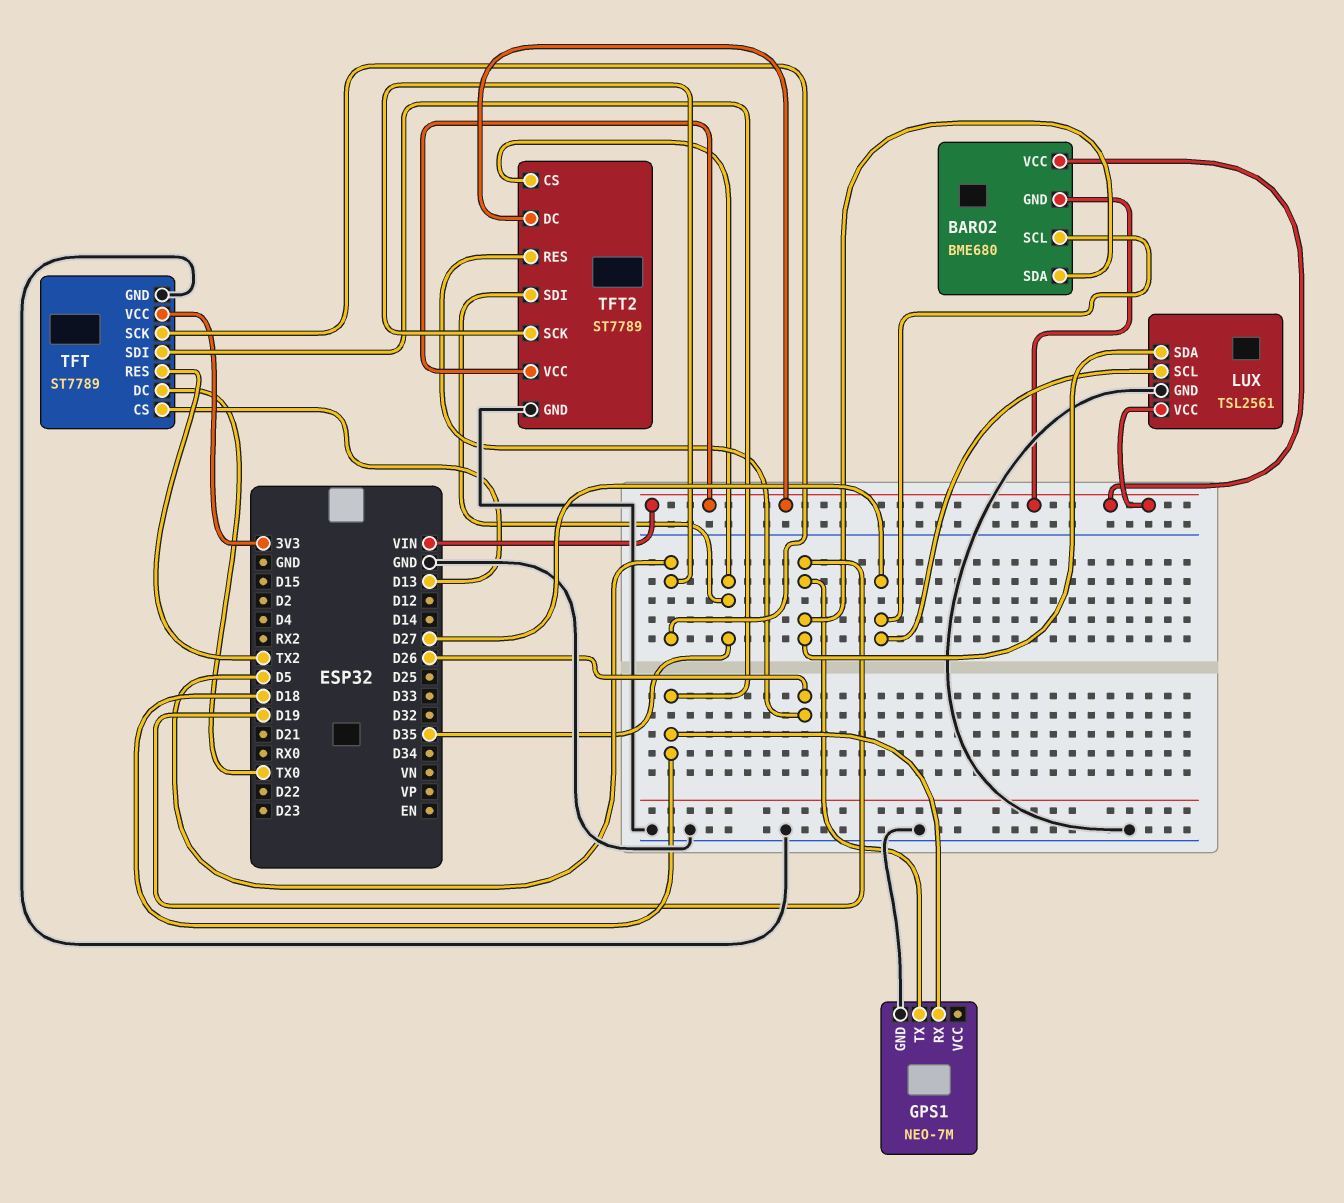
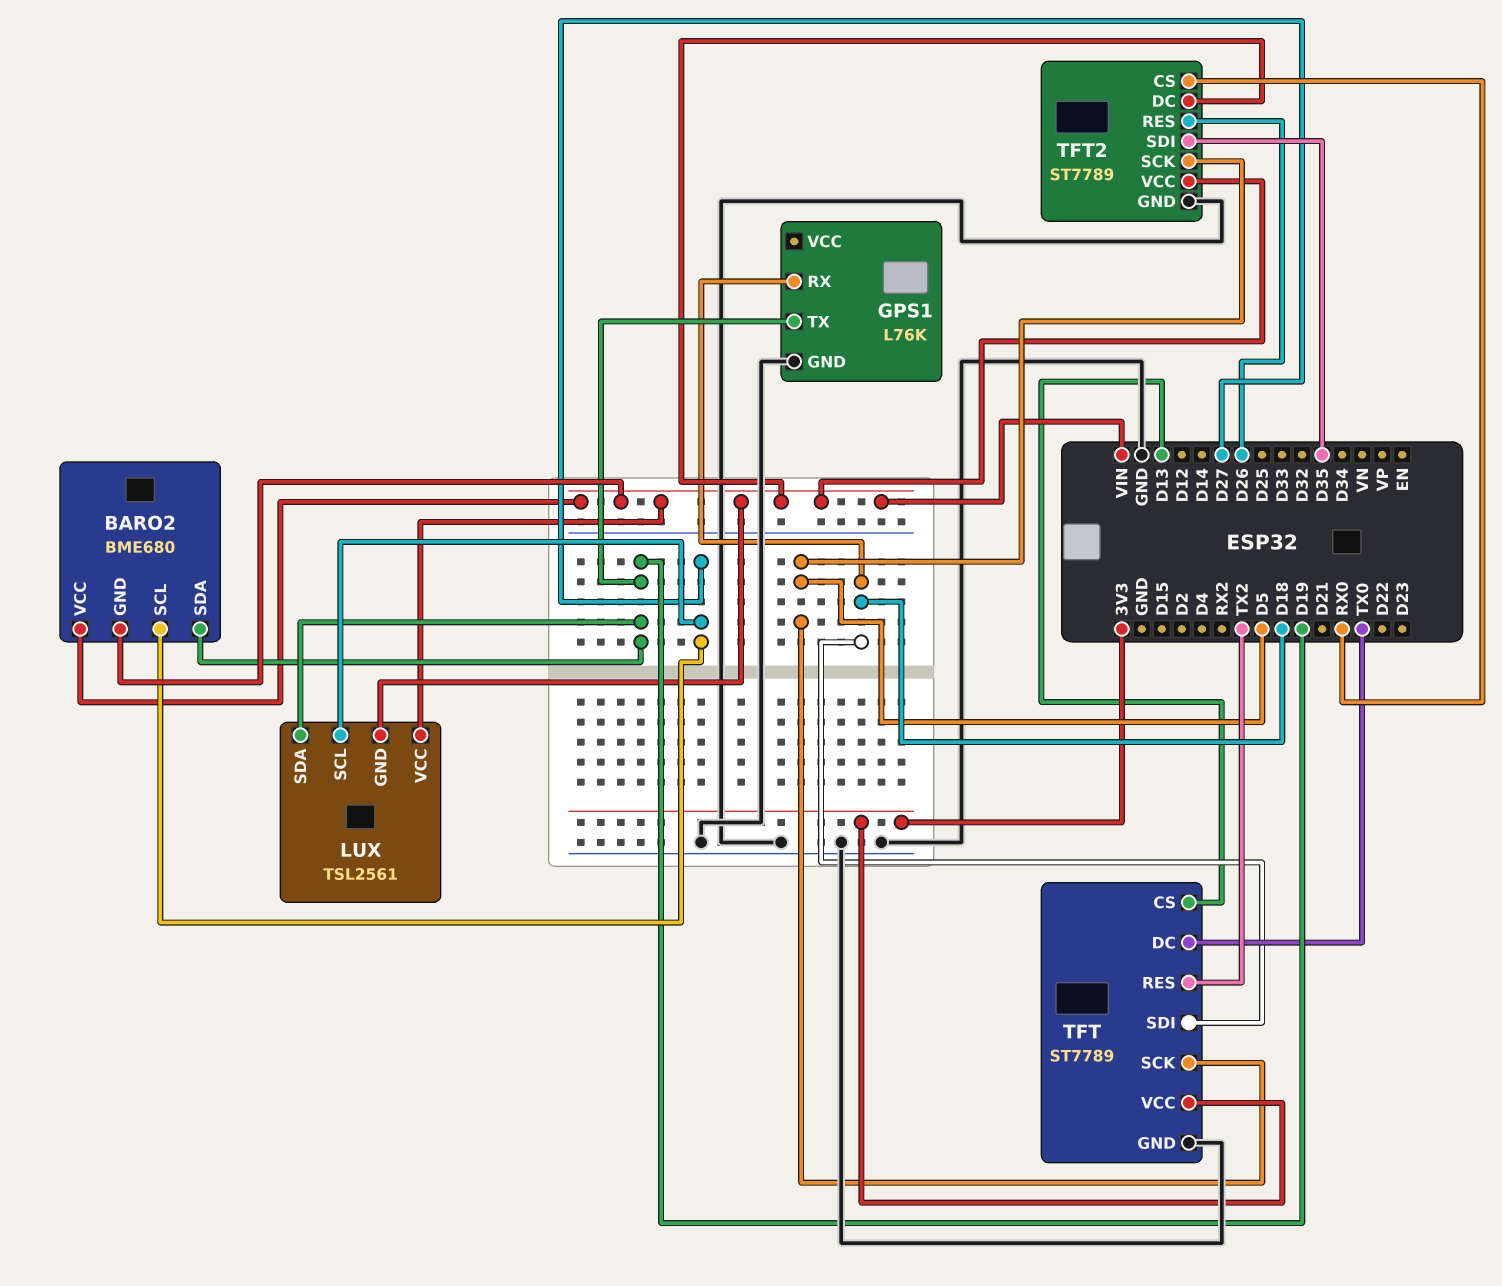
GPS1: NEO-7M -> L76K
LUX pin GND: GND -> VIN
TFT2 pin CS: D35 -> RX0

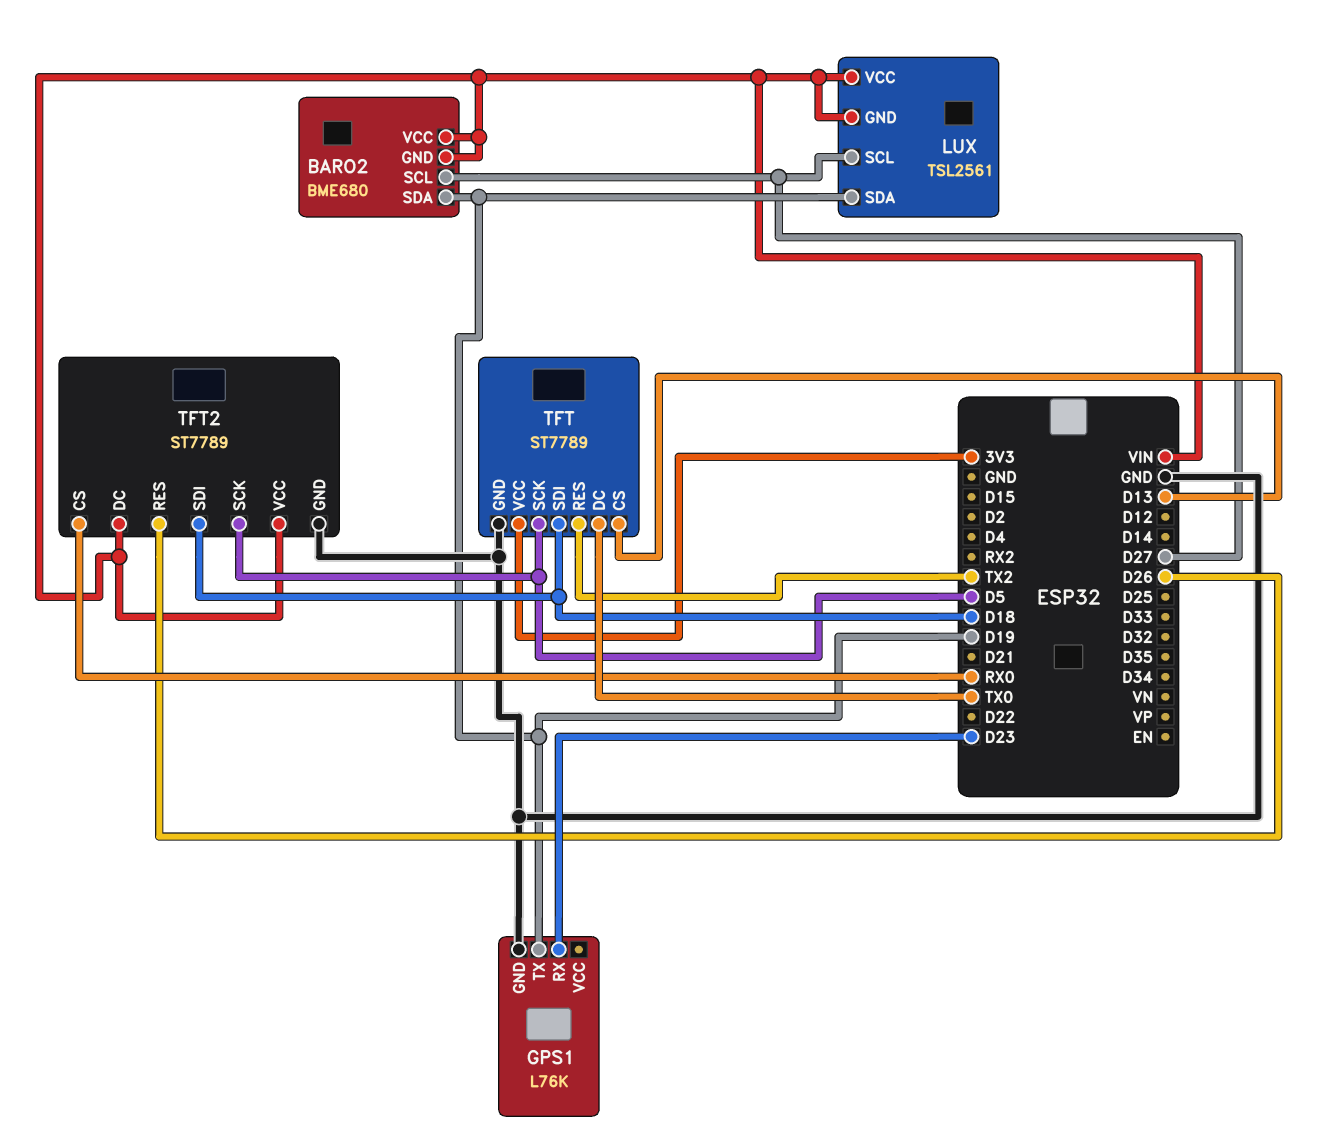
GPS1 pin RX: D18 -> D23
TFT2 pin SDI: D35 -> D18

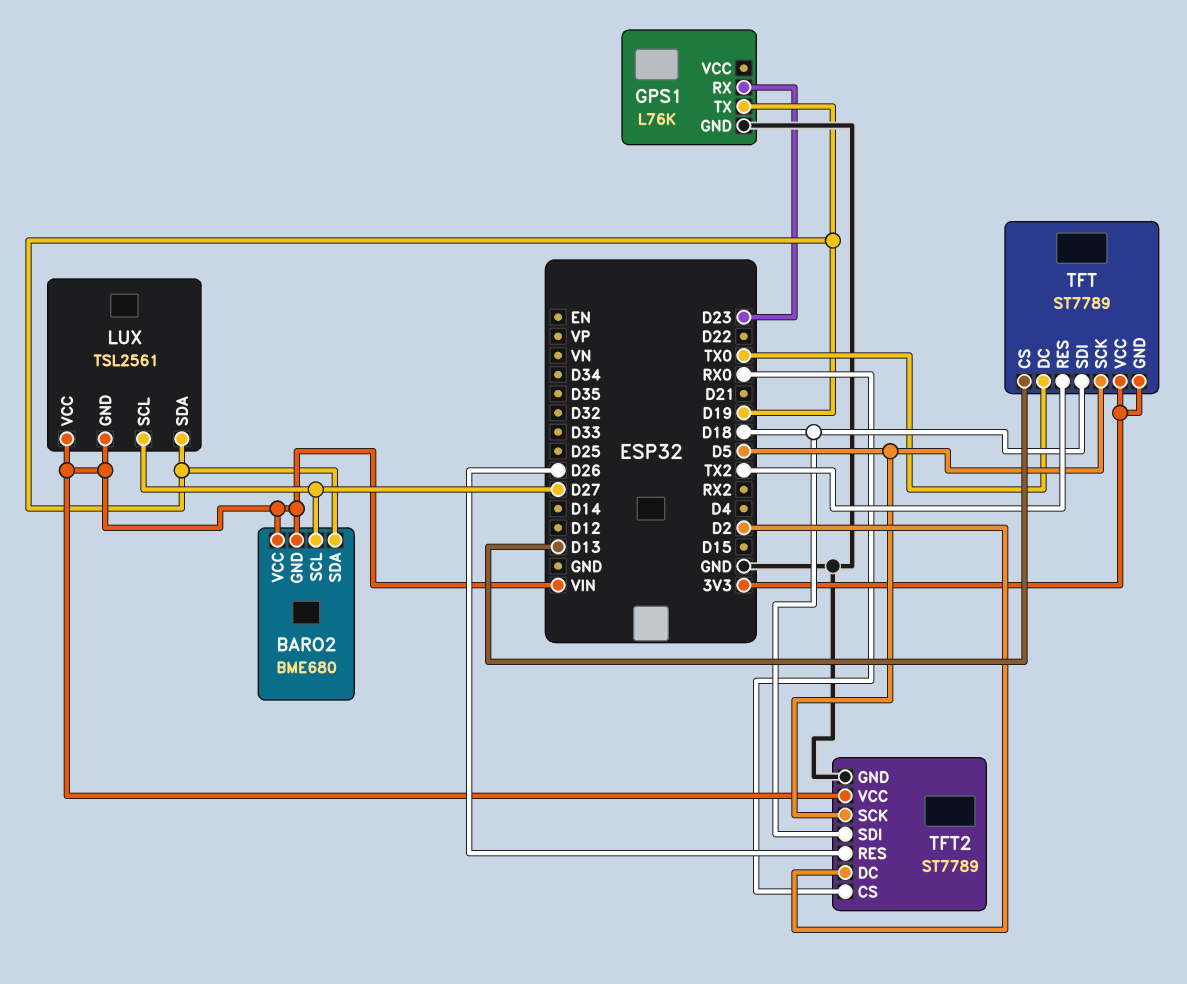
TFT pin GND: GND -> 3V3
TFT2 pin DC: VIN -> D2

